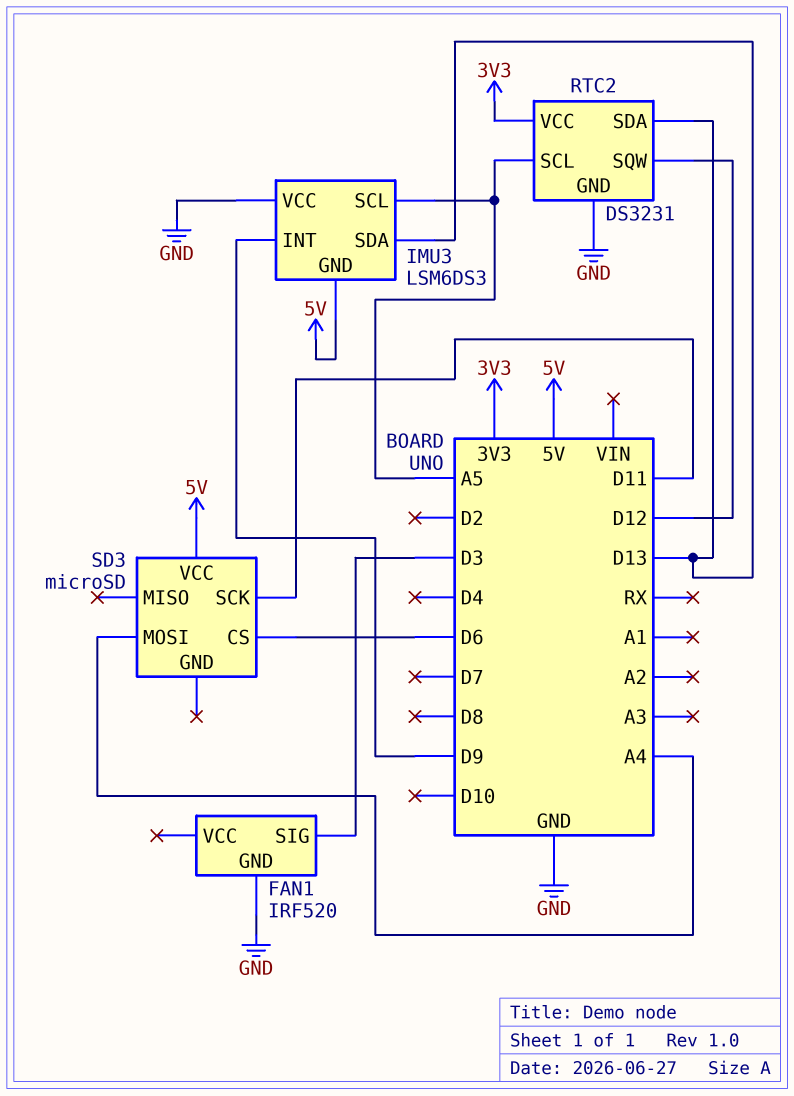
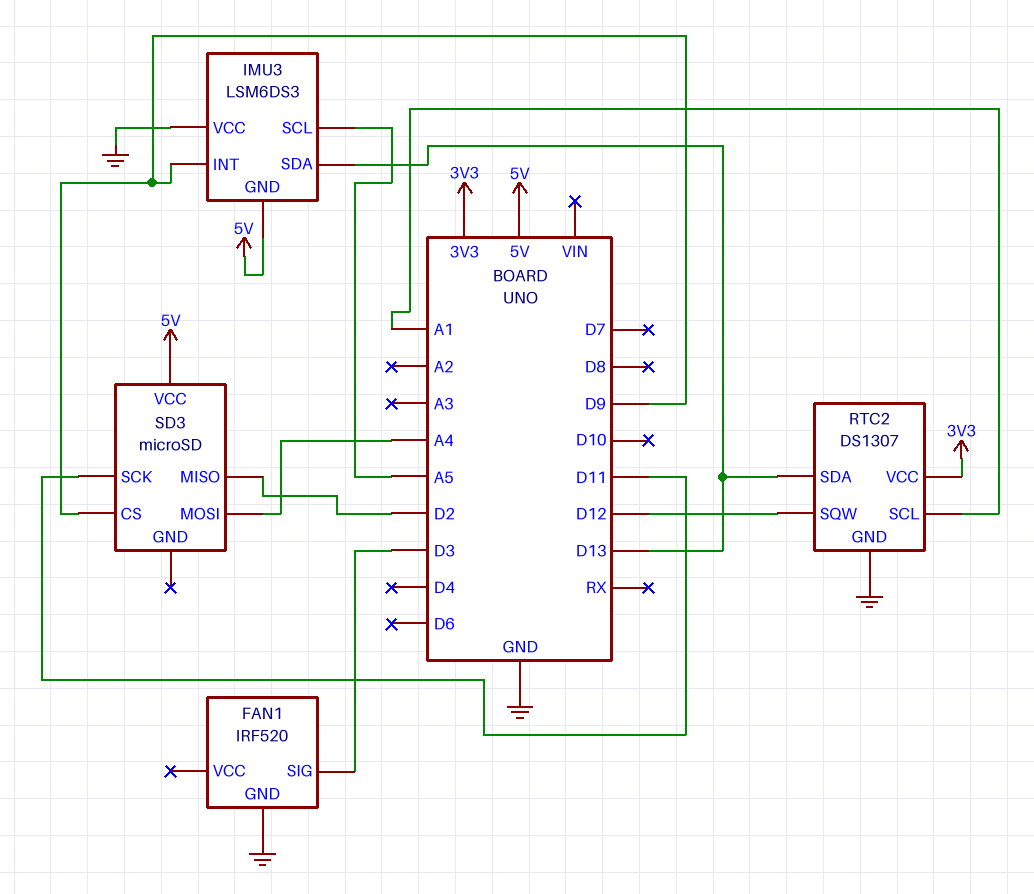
RTC2: DS3231 -> DS1307
RTC2 pin SCL: A5 -> A1
SD3 pin CS: D6 -> D9
SD3 pin MISO: none -> D2

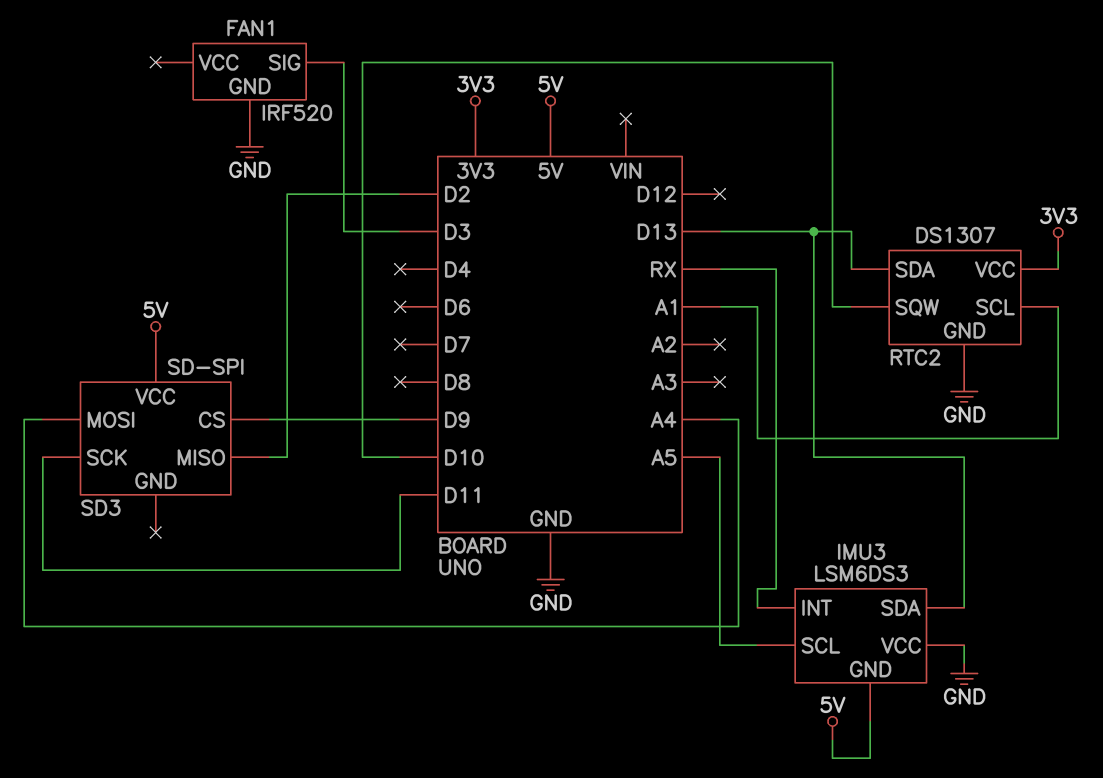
IMU3 pin INT: D9 -> RX
RTC2 pin SQW: D12 -> D10
SD3: microSD -> SD-SPI

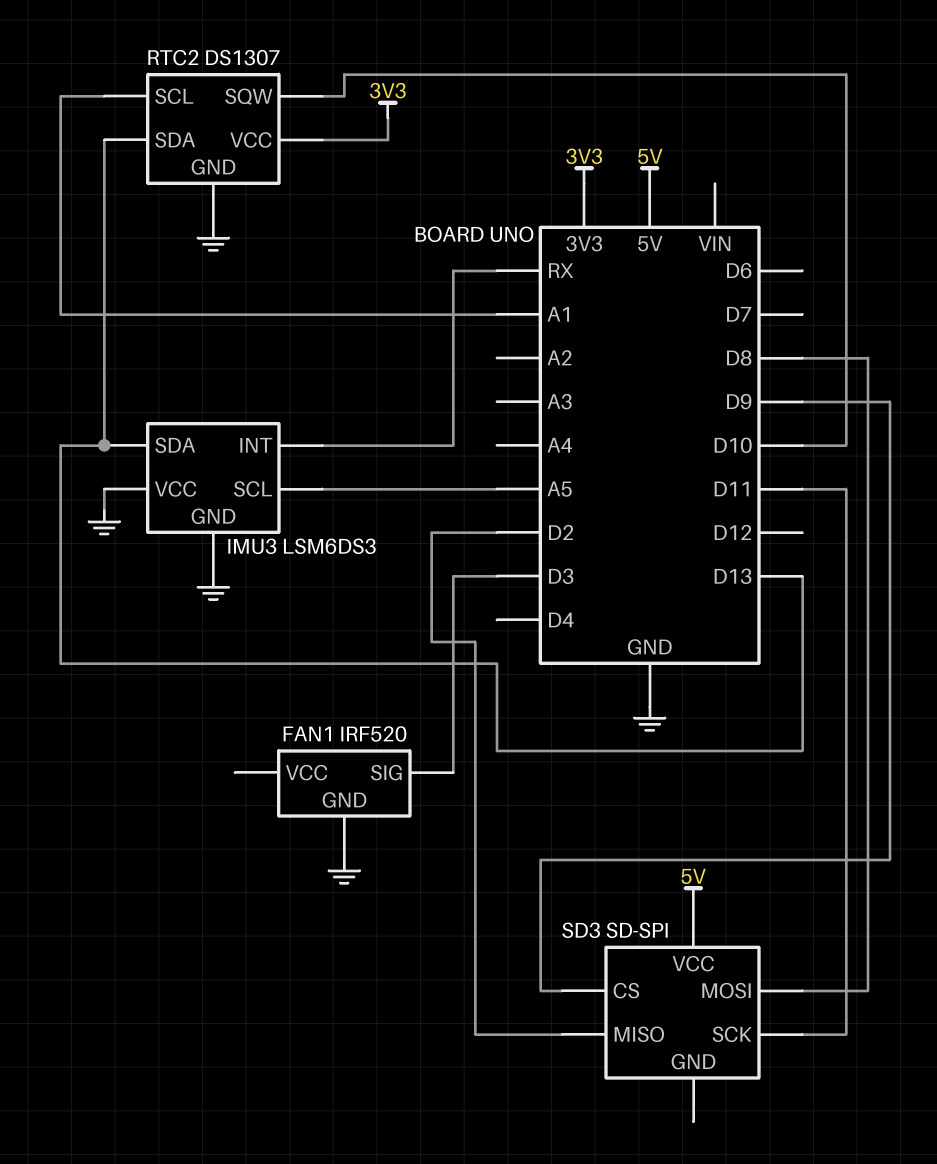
IMU3 pin GND: 5V -> GND
SD3 pin MOSI: A4 -> D8

